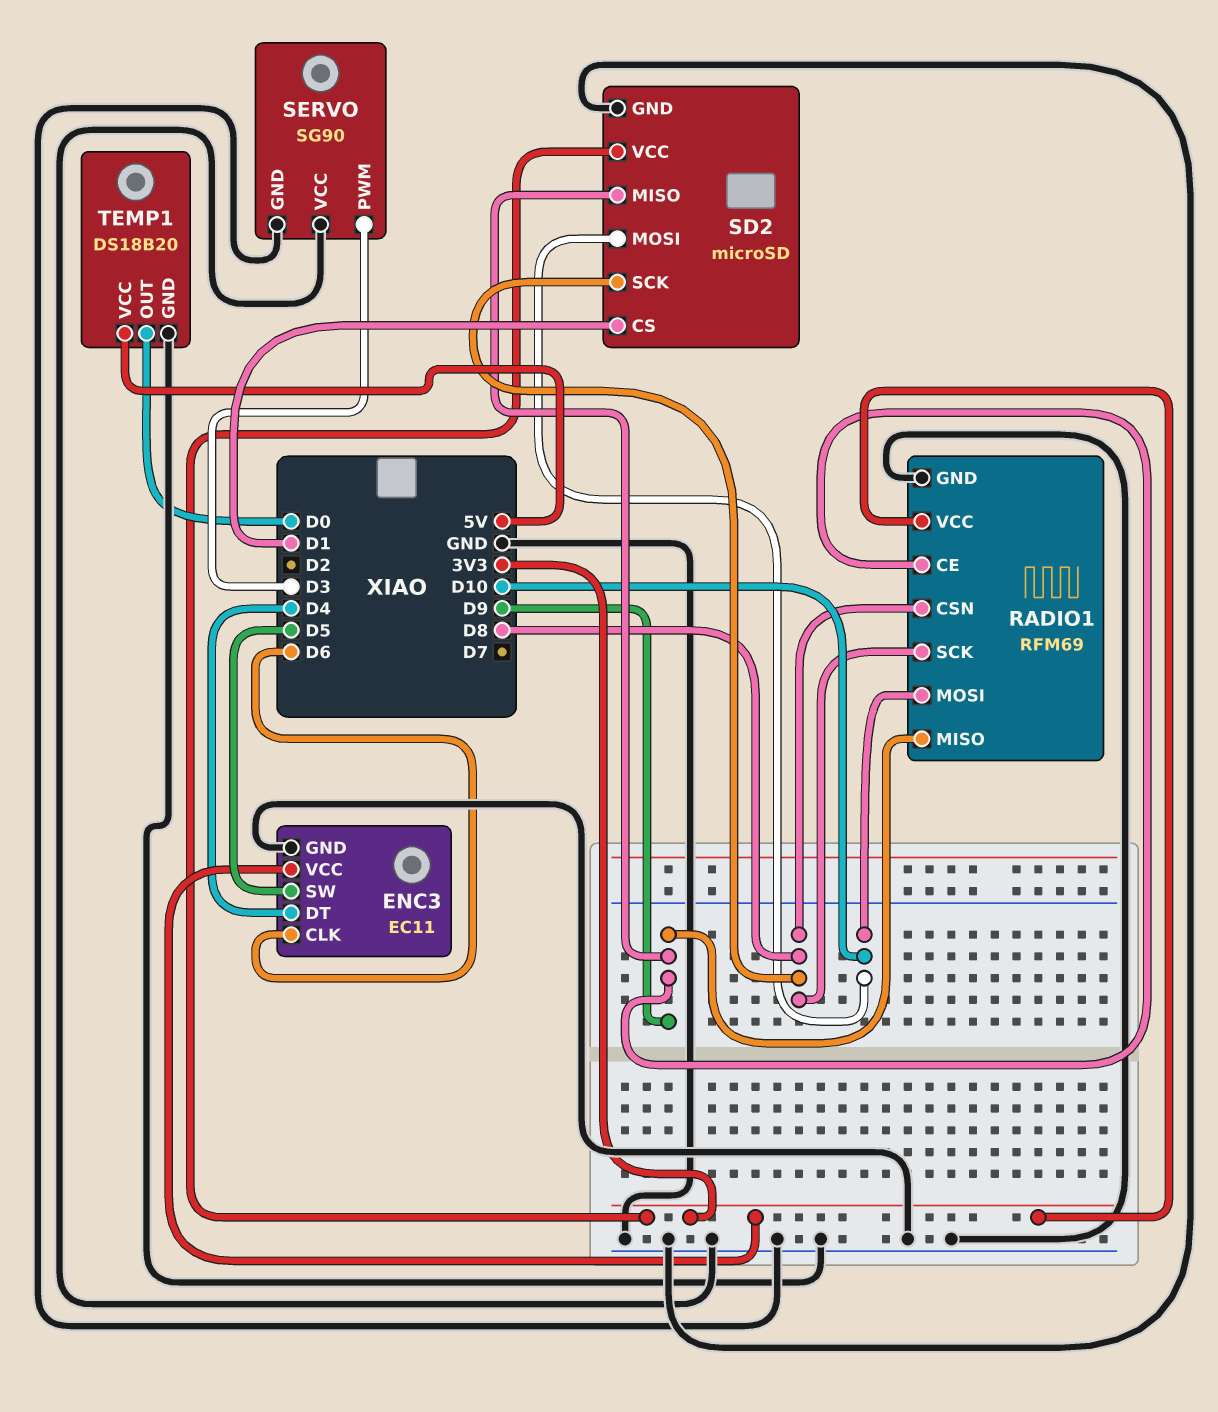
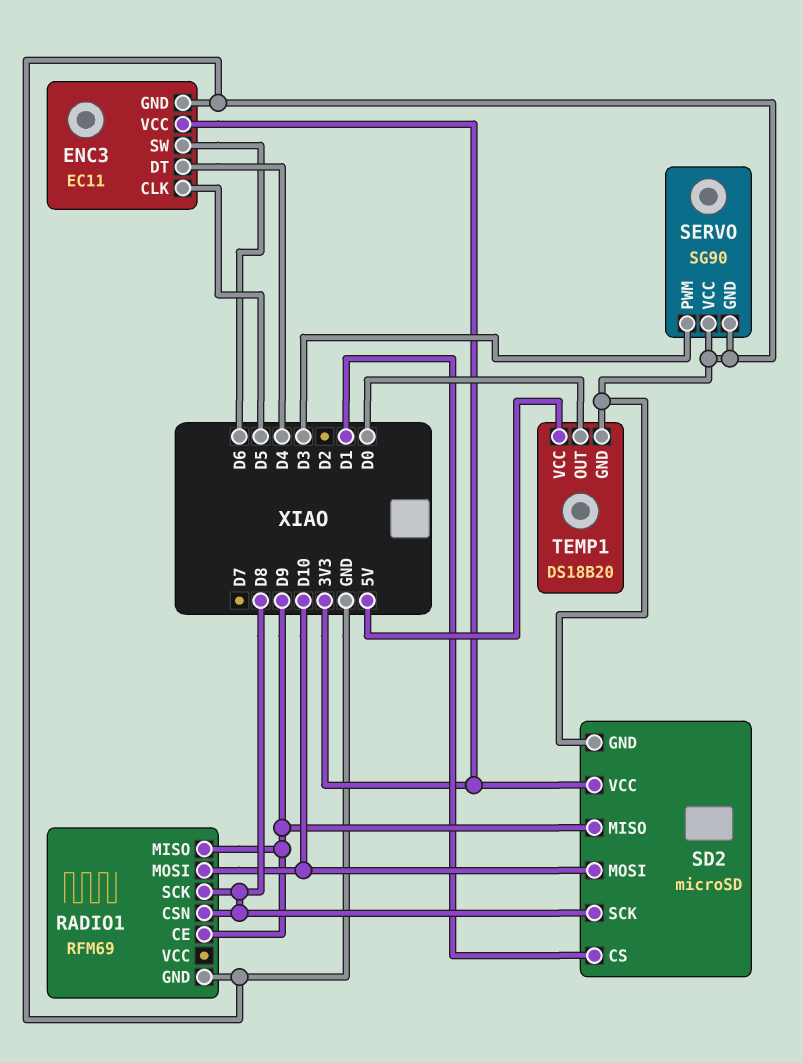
ENC3 pin CLK: D6 -> D5
ENC3 pin SW: D5 -> D6
RADIO1 pin VCC: 3V3 -> none

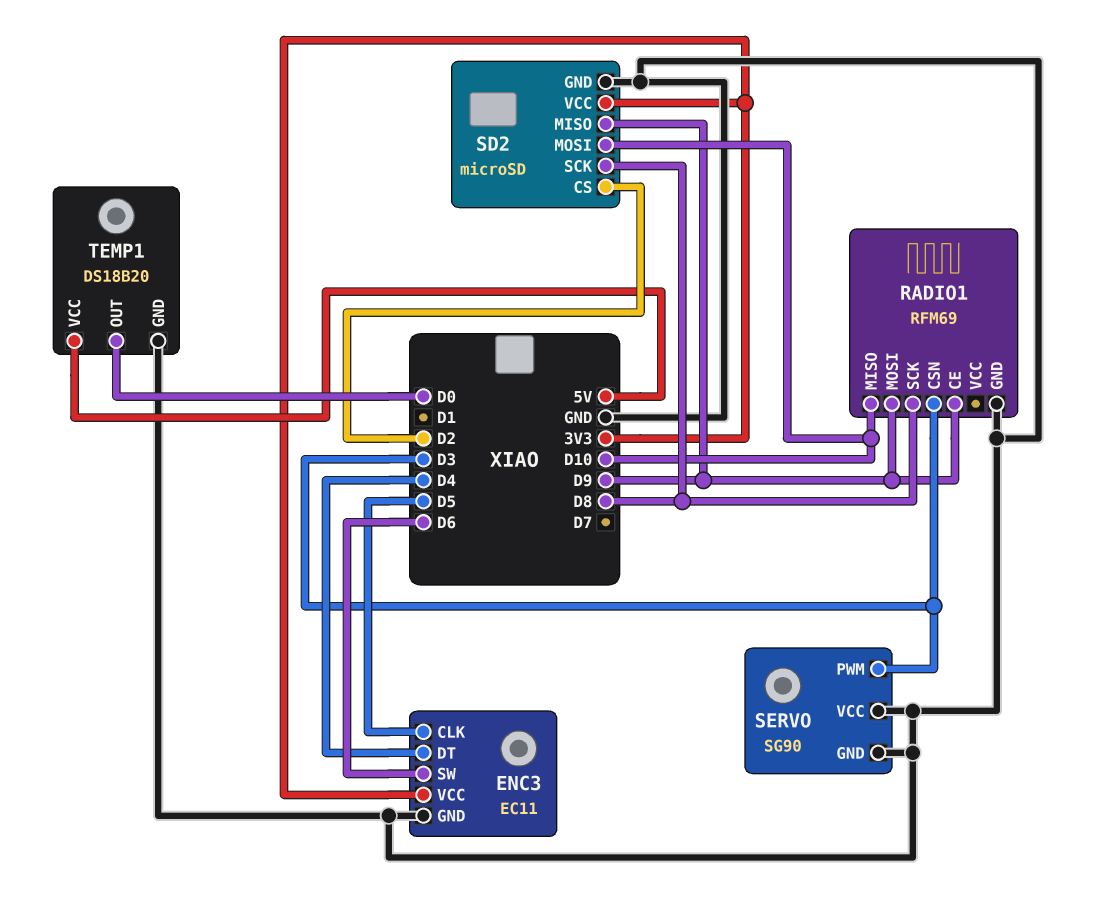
RADIO1 pin CSN: D8 -> D3
RADIO1 pin MISO: D9 -> D10
RADIO1 pin MOSI: D10 -> D9
SD2 pin CS: D1 -> D2

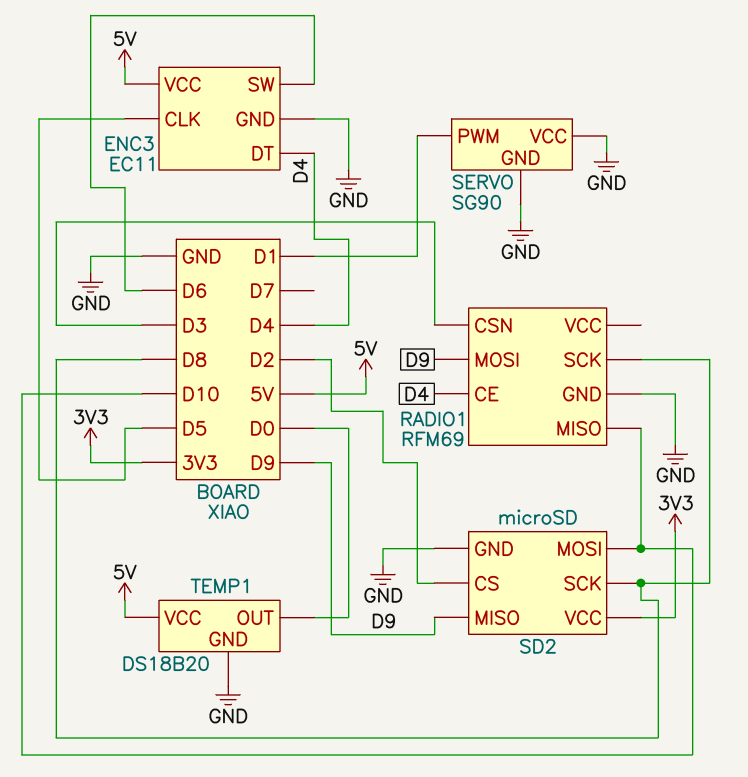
ENC3 pin VCC: 3V3 -> 5V
RADIO1 pin CE: D9 -> D4
SERVO pin PWM: D3 -> D1

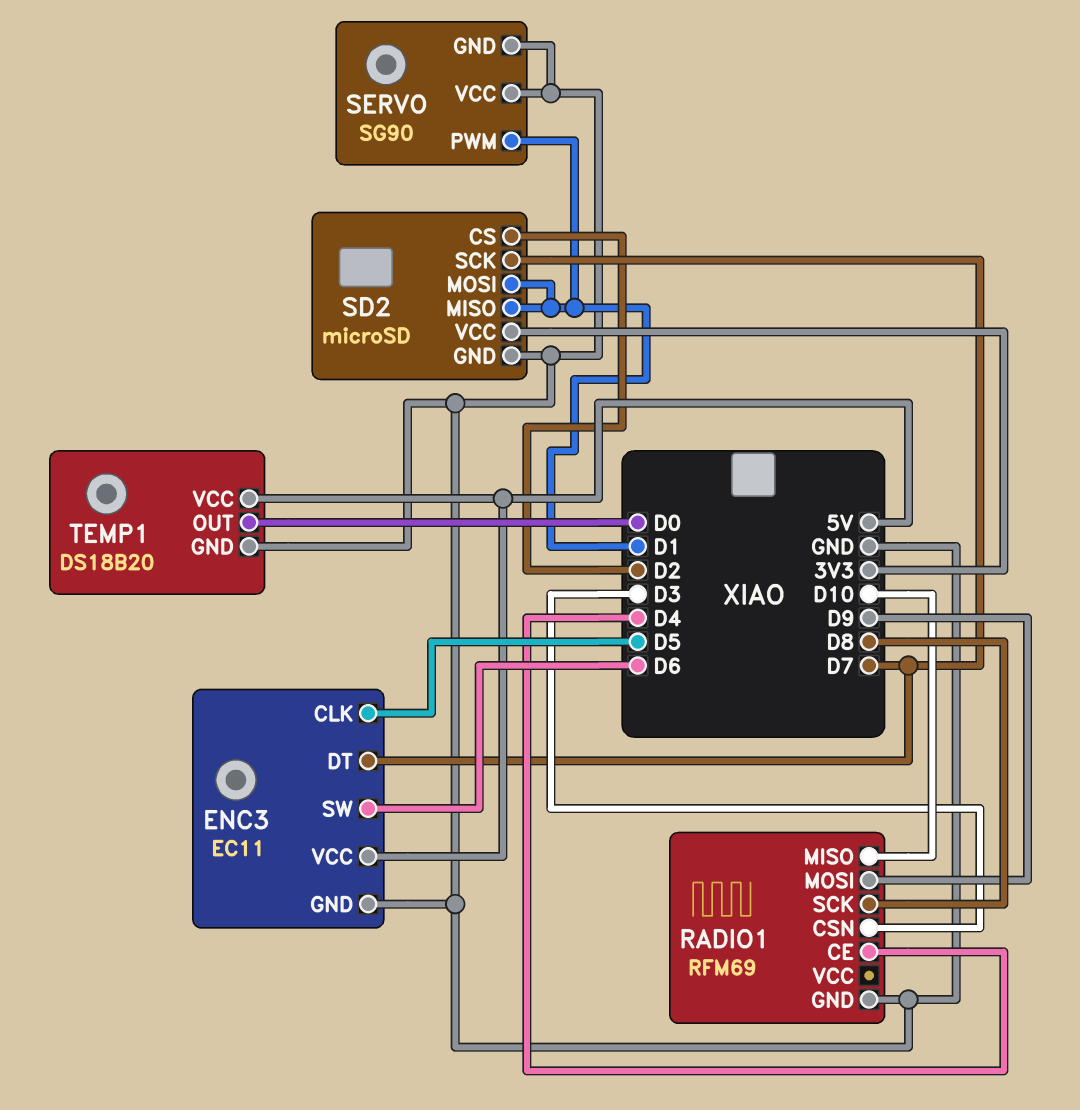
ENC3 pin DT: D4 -> D7
SD2 pin MISO: D9 -> D1
SD2 pin MOSI: D10 -> D1
SD2 pin SCK: D8 -> D7

